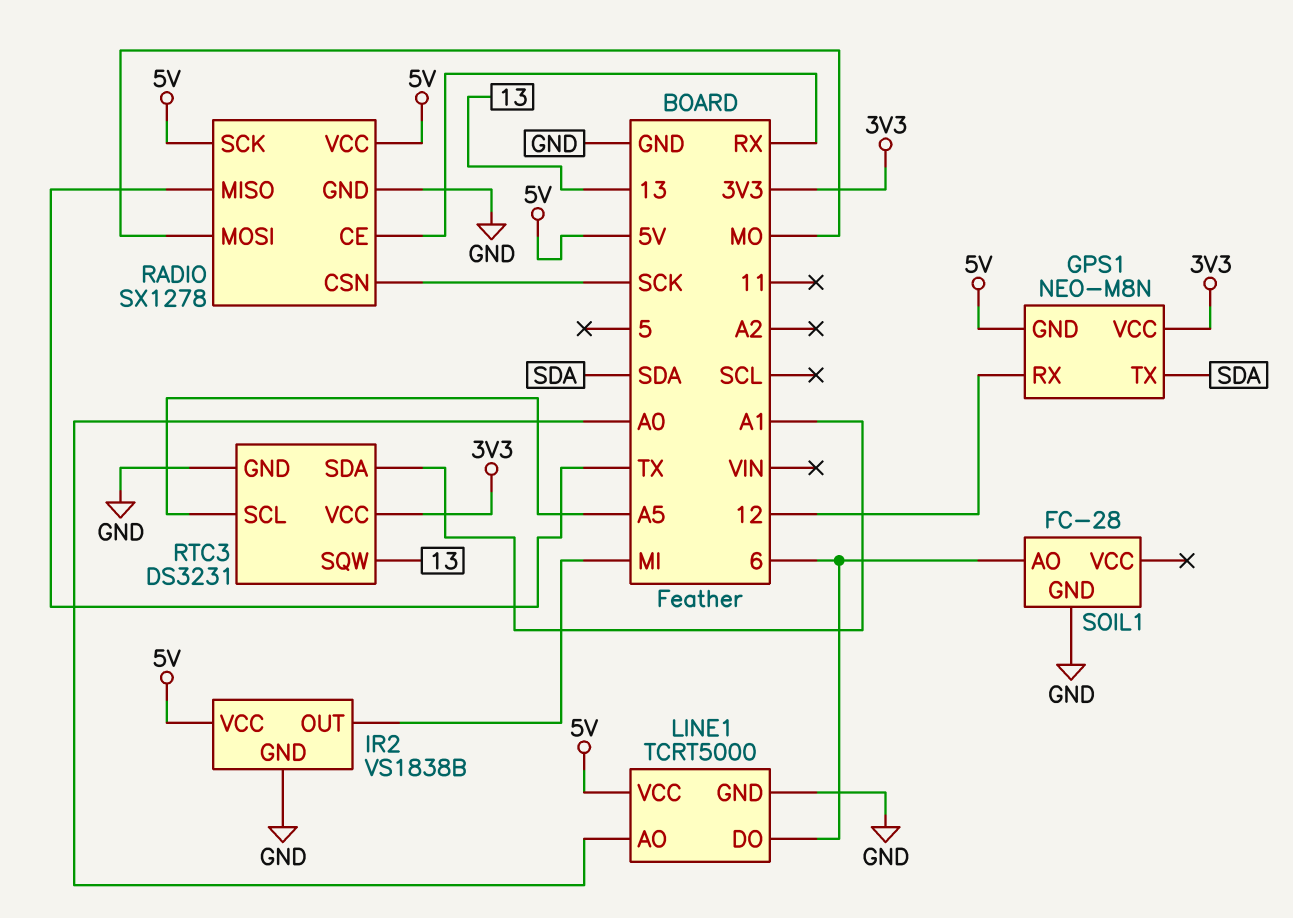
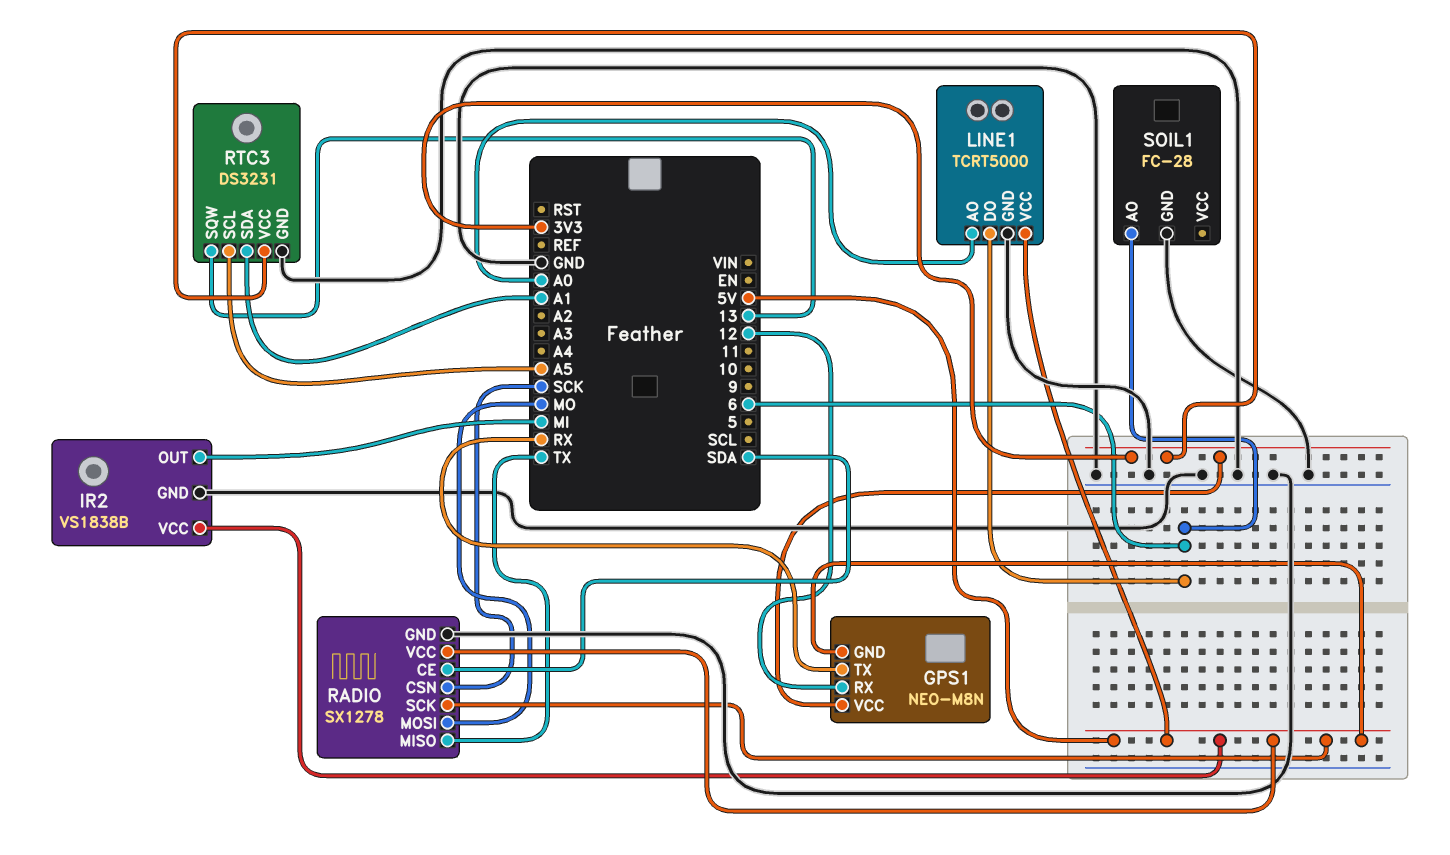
GPS1 pin TX: SDA -> RX
RADIO pin CE: RX -> SDA

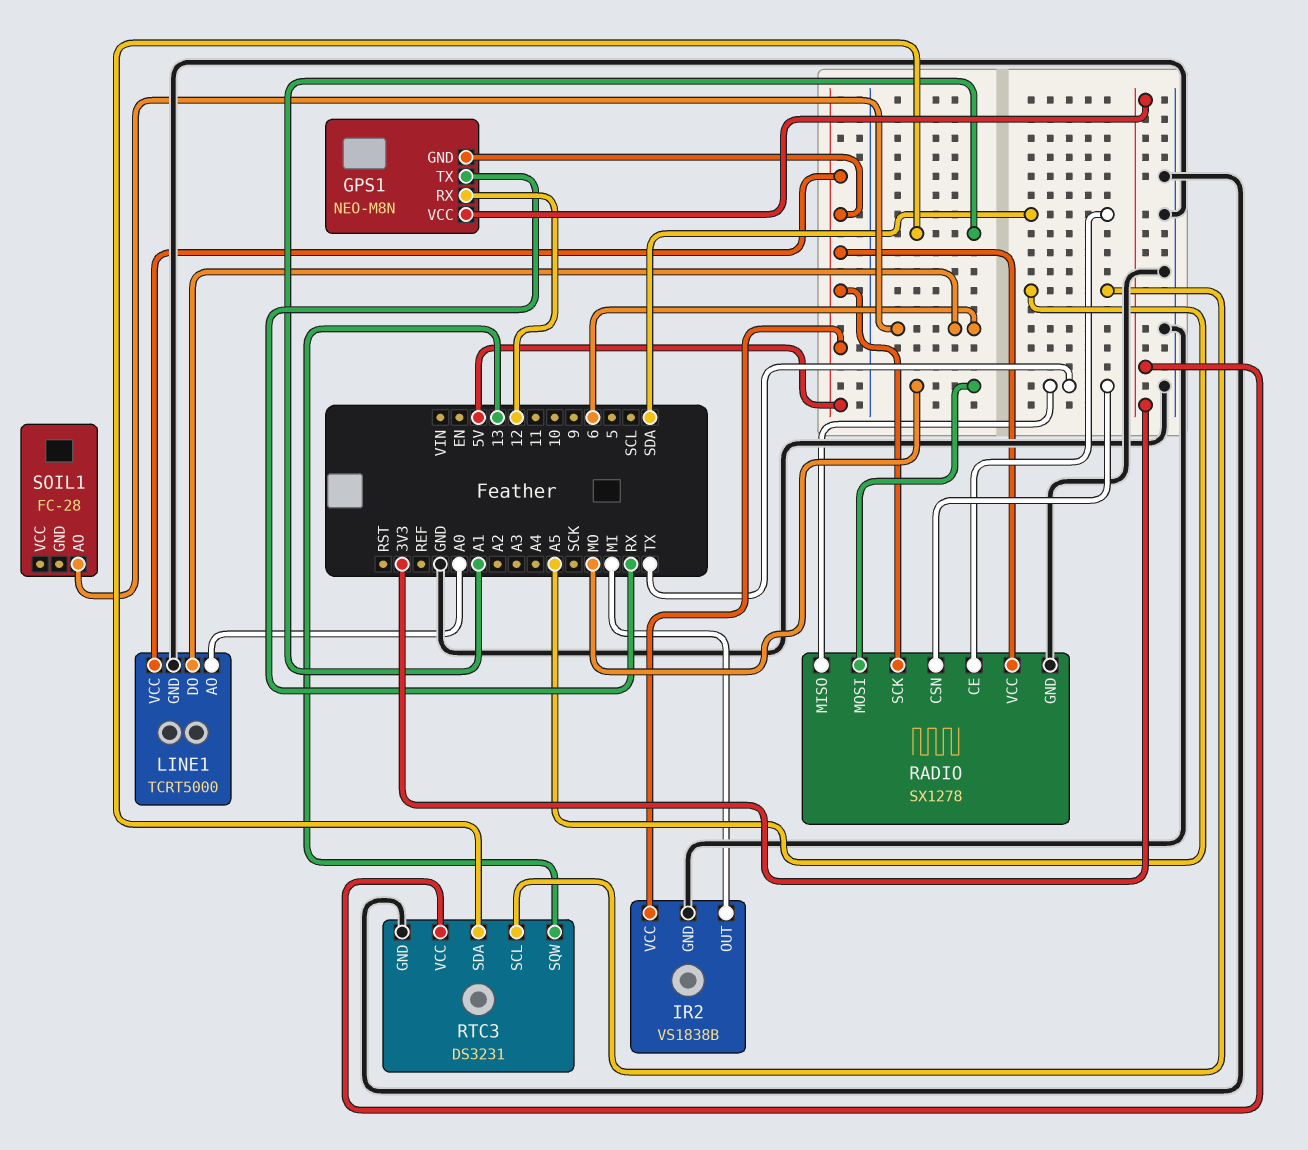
RADIO pin CSN: SCK -> TX
SOIL1 pin GND: GND -> none

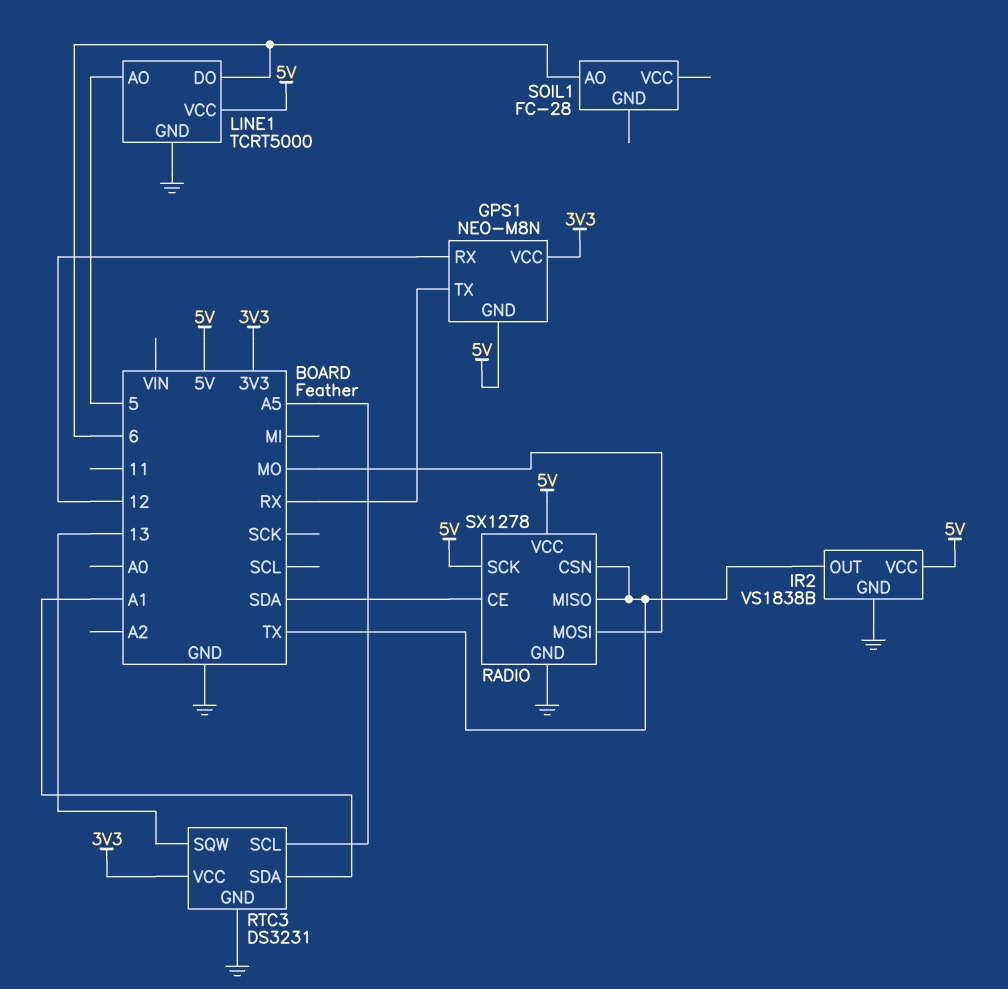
IR2 pin OUT: MI -> TX
LINE1 pin AO: A0 -> 5

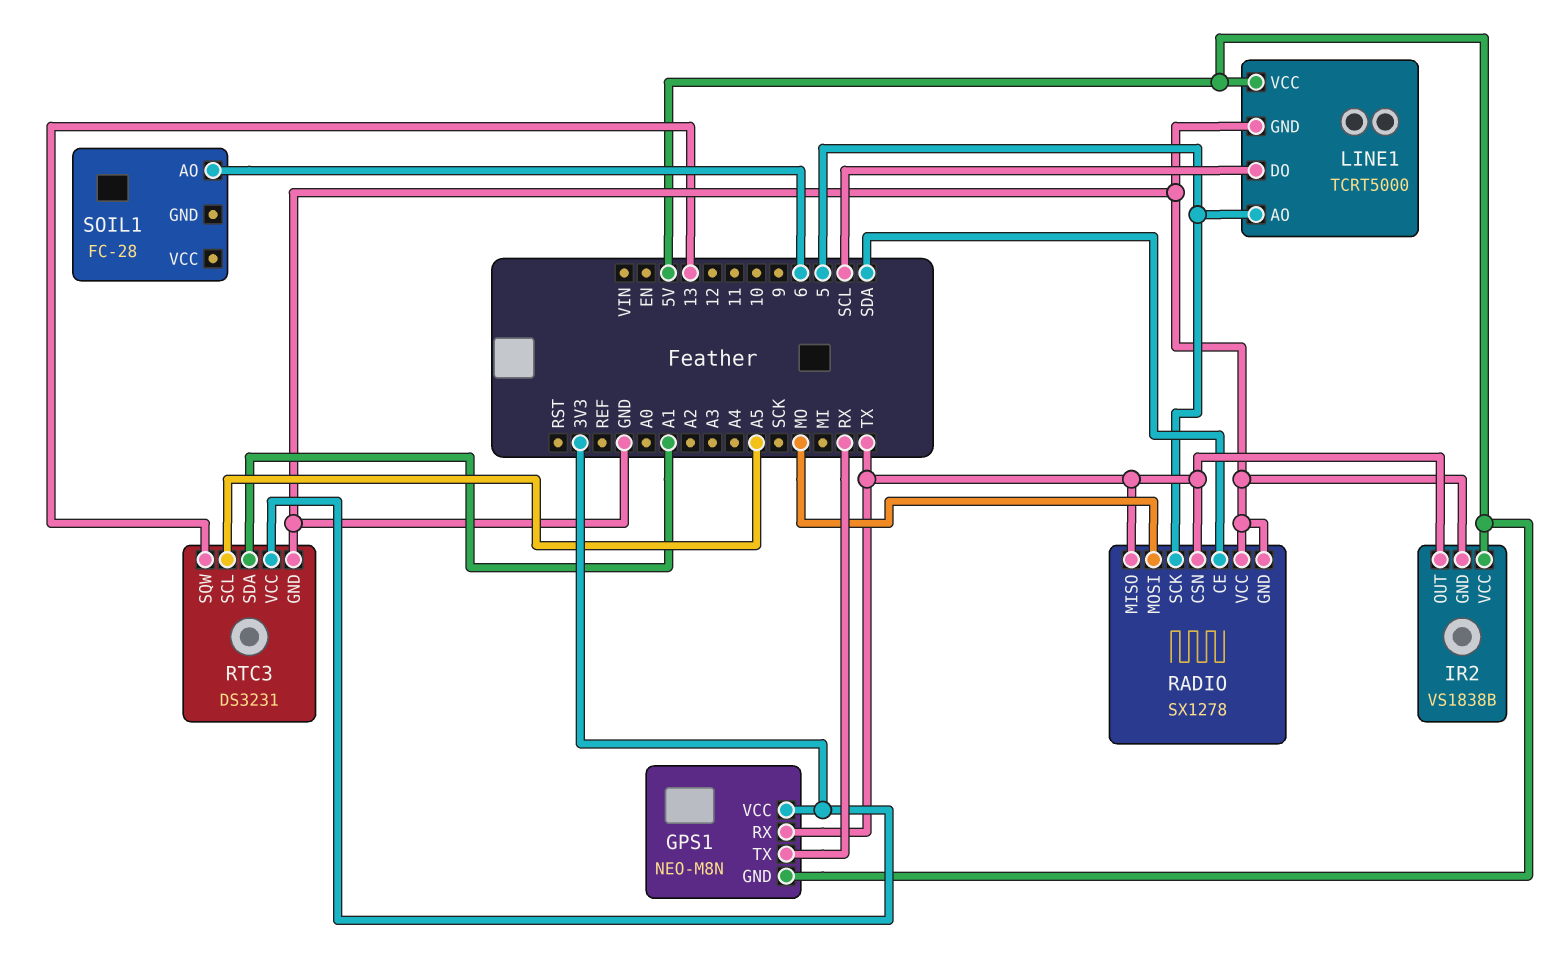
GPS1 pin RX: 12 -> TX
LINE1 pin DO: 6 -> SCL
RADIO pin SCK: 5V -> 5
RADIO pin VCC: 5V -> GND

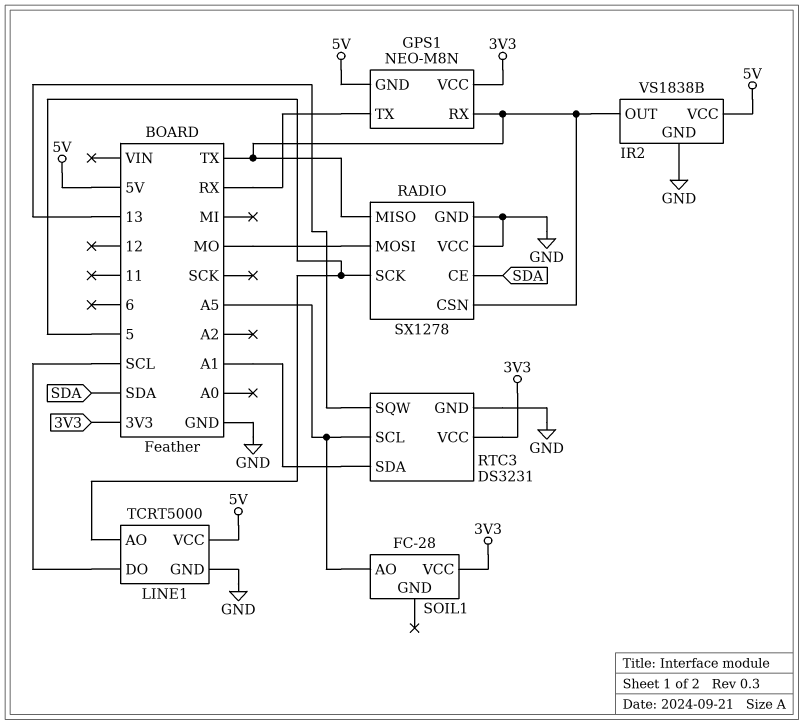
SOIL1 pin AO: 6 -> A5
SOIL1 pin VCC: none -> 3V3

